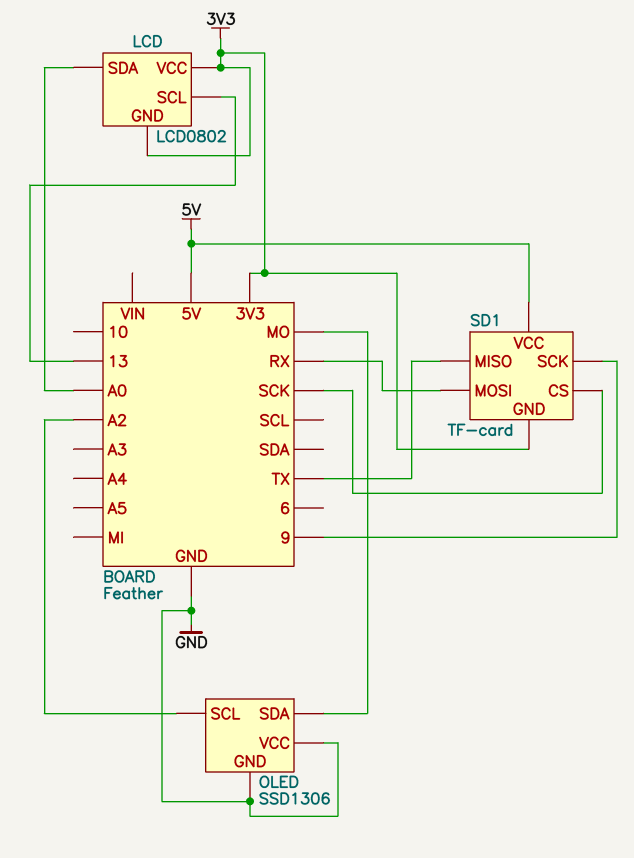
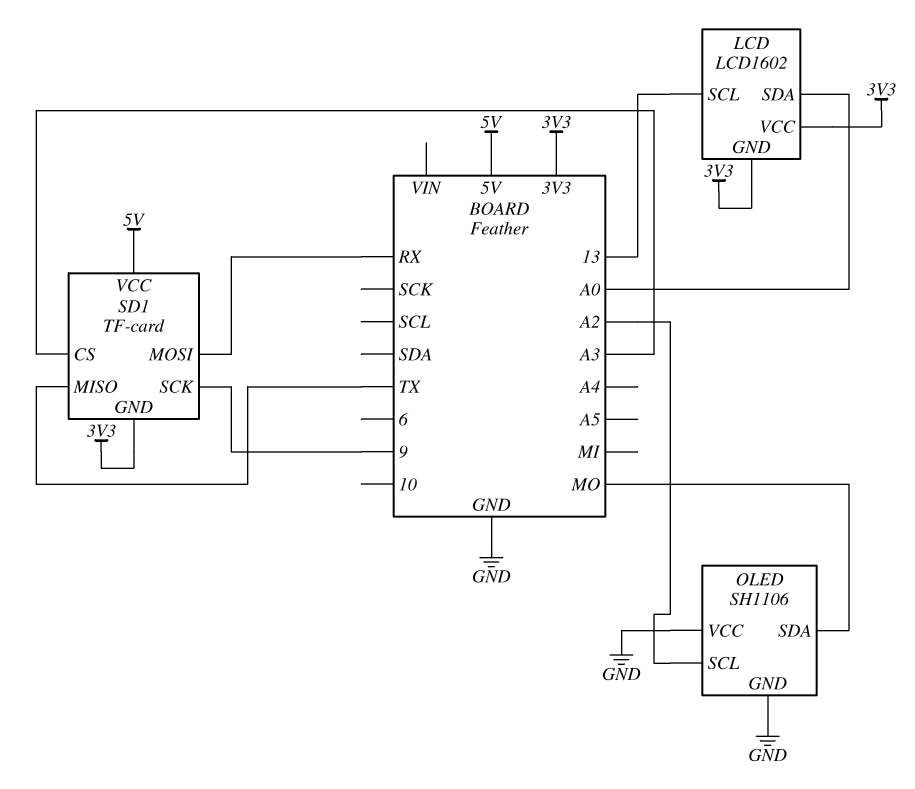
LCD: LCD0802 -> LCD1602
OLED: SSD1306 -> SH1106
SD1 pin CS: SCK -> A3

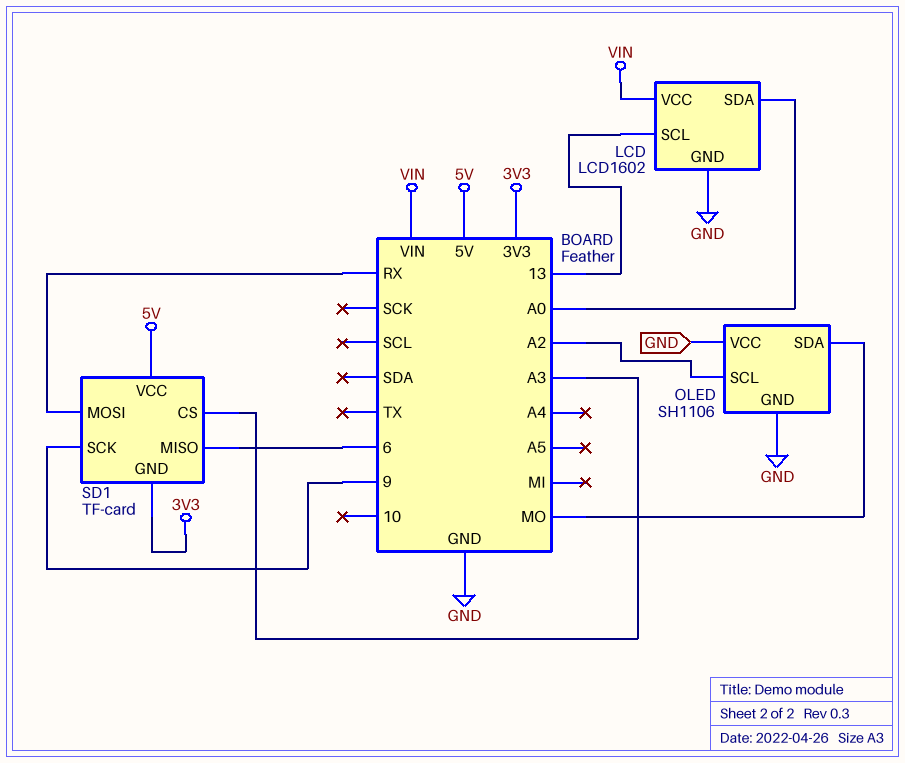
LCD pin GND: 3V3 -> GND
LCD pin VCC: 3V3 -> VIN
SD1 pin MISO: TX -> 6

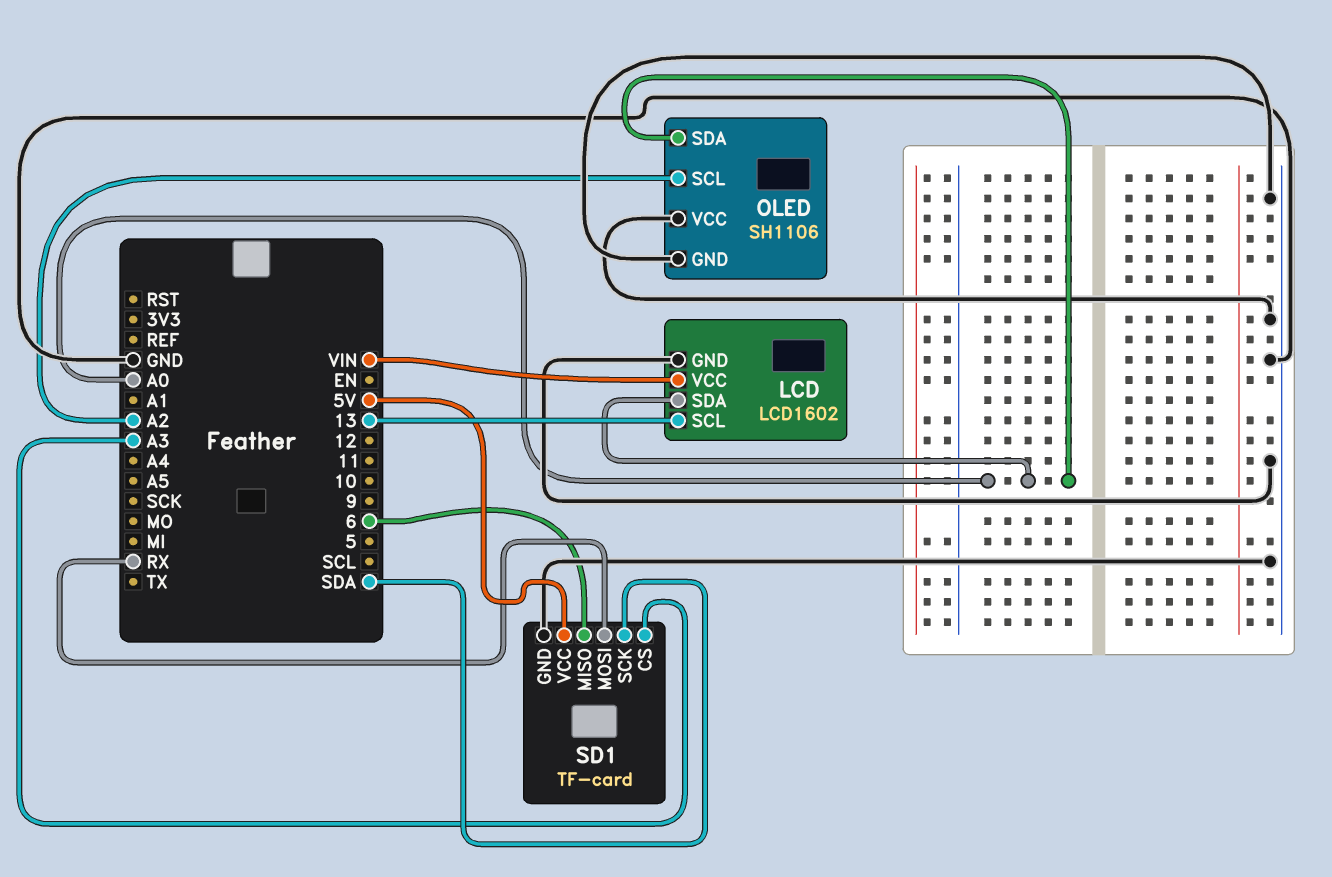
OLED pin SDA: MO -> A0
SD1 pin GND: 3V3 -> GND
SD1 pin SCK: 9 -> SDA

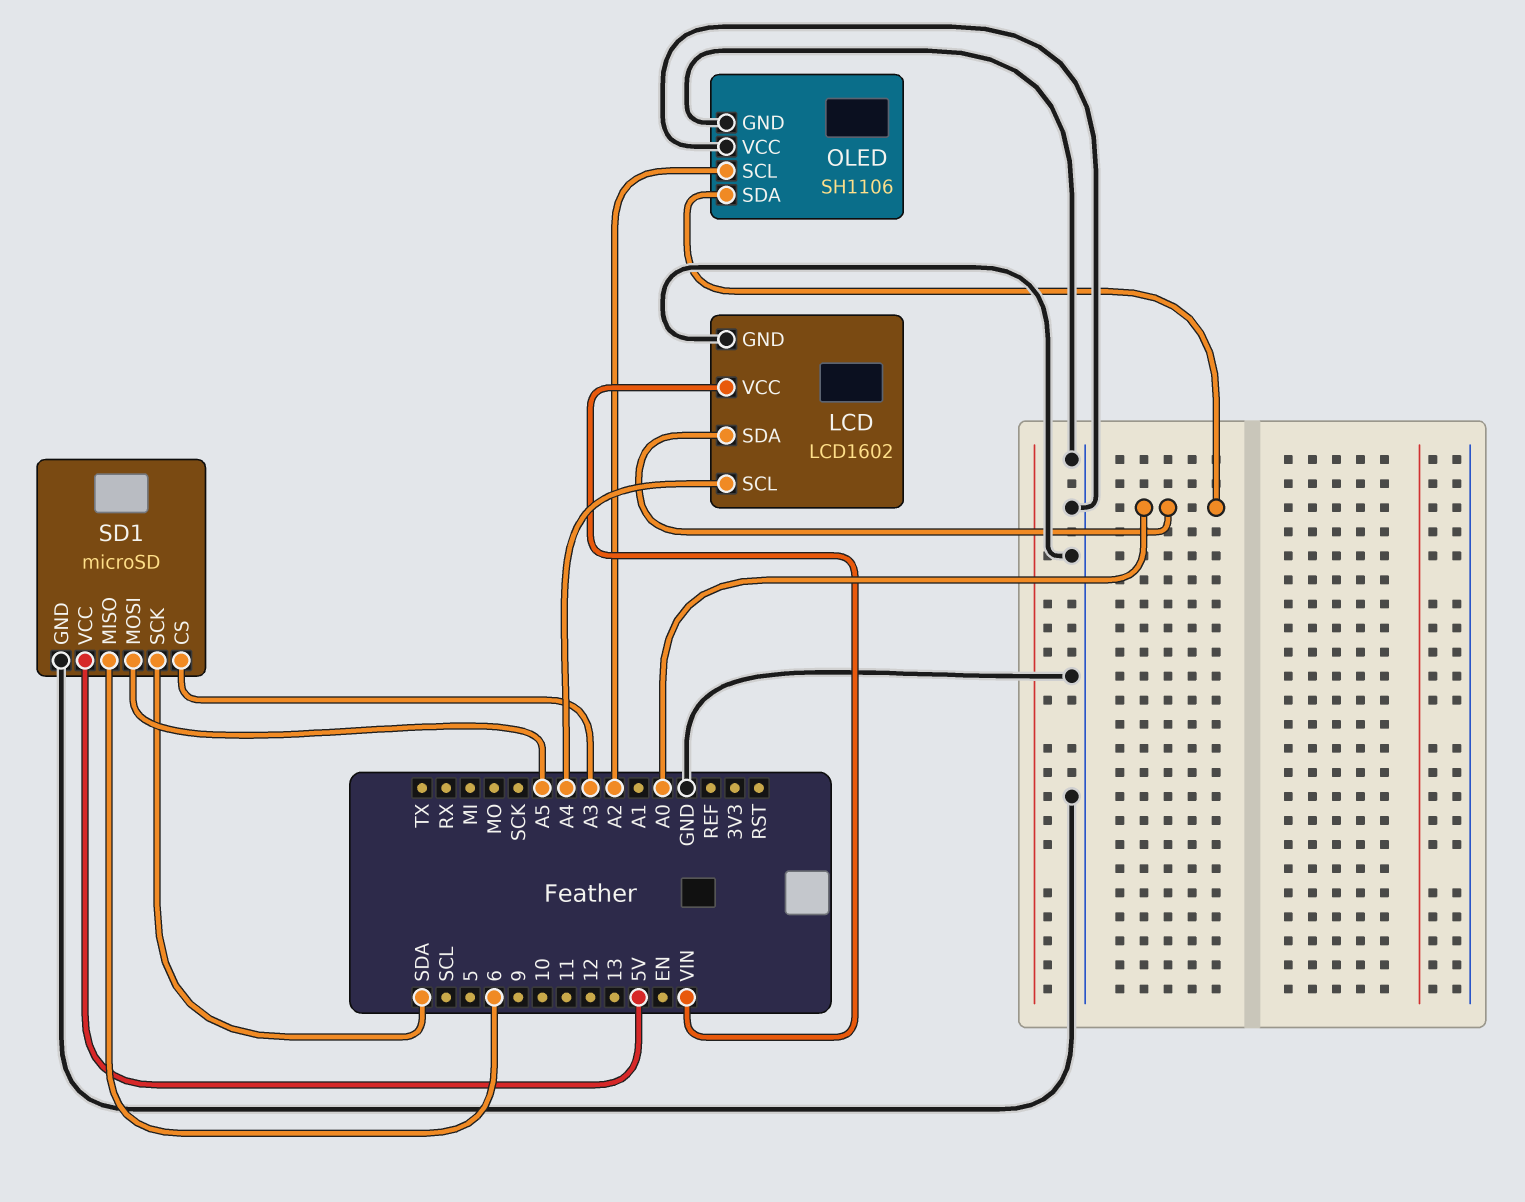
LCD pin SCL: 13 -> A4
SD1: TF-card -> microSD
SD1 pin MOSI: RX -> A5

